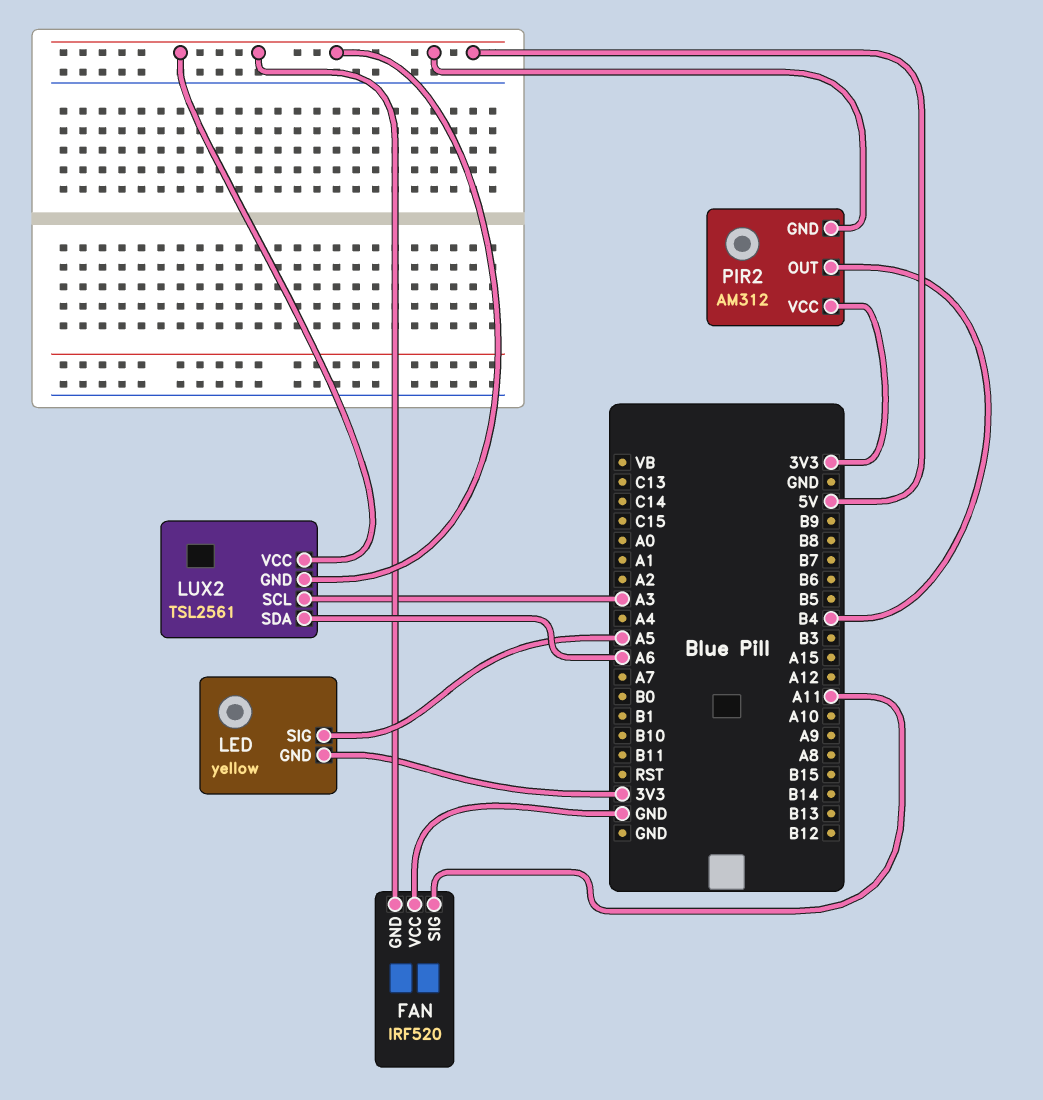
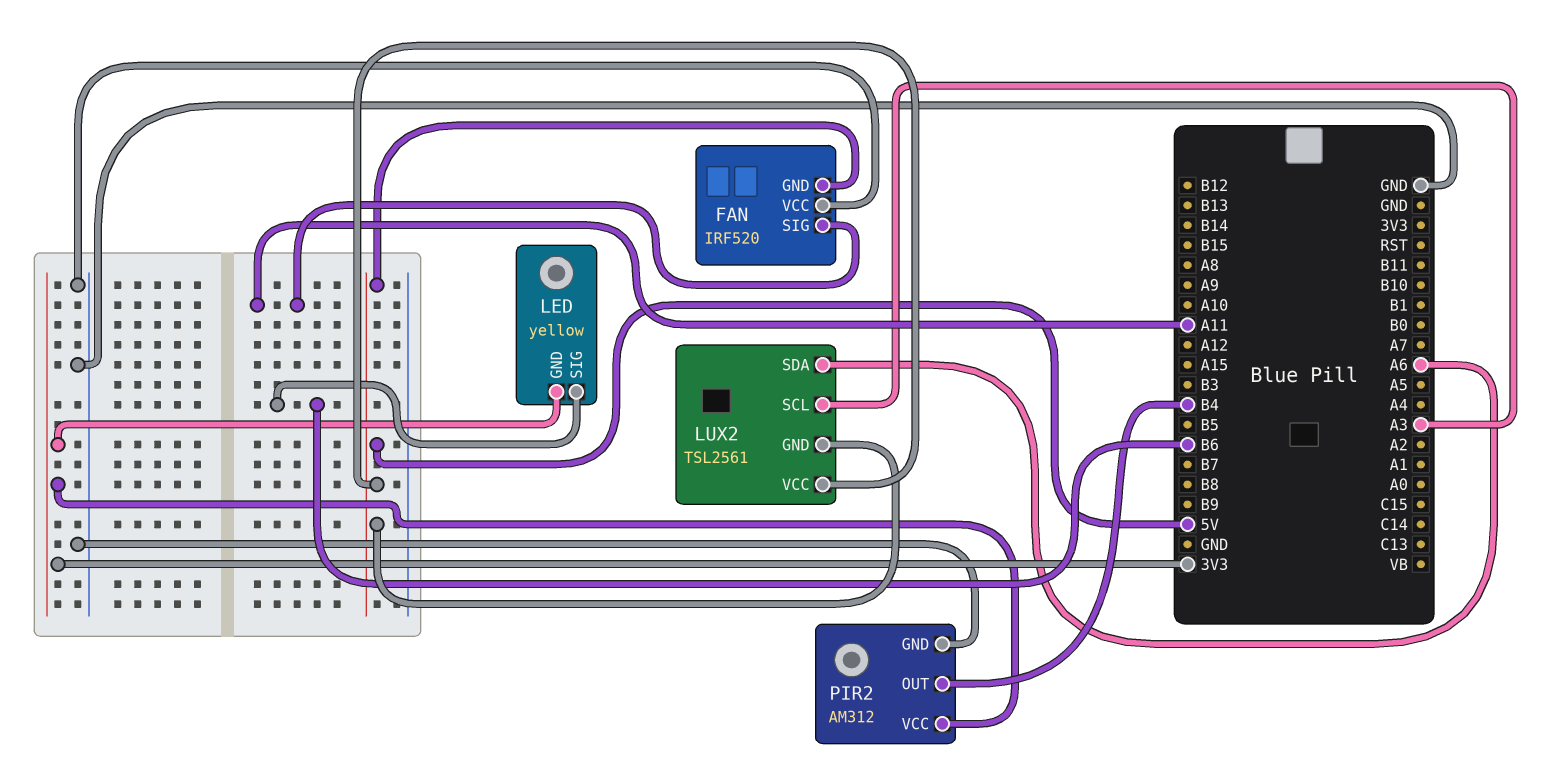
LED pin SIG: A5 -> B6
PIR2 pin GND: 5V -> GND

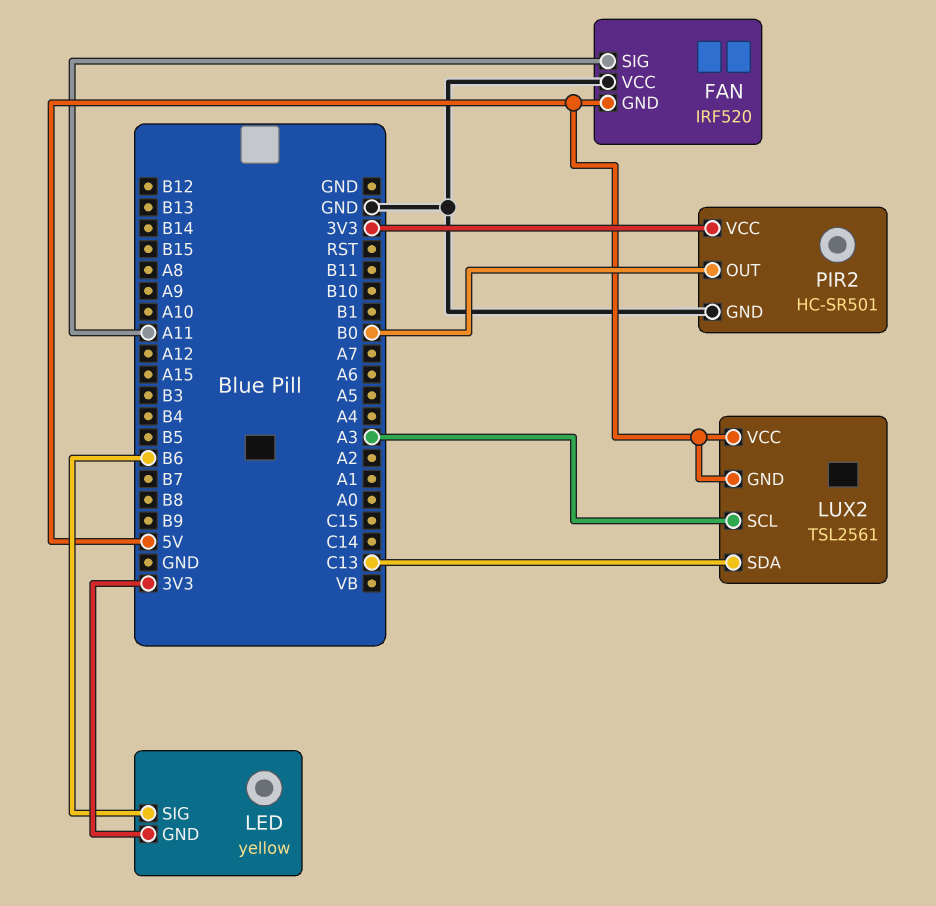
LUX2 pin SDA: A6 -> C13
PIR2: AM312 -> HC-SR501
PIR2 pin OUT: B4 -> B0

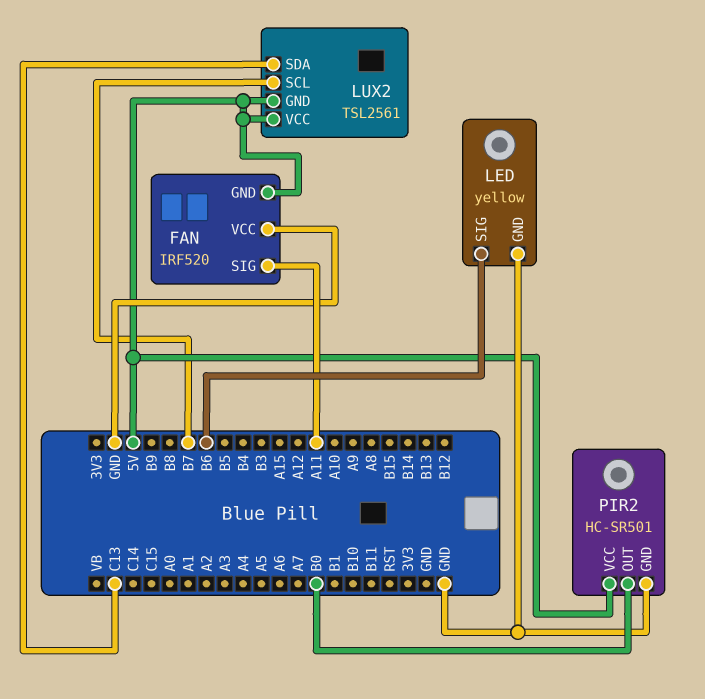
LED pin GND: 3V3 -> GND
LUX2 pin SCL: A3 -> B7
PIR2 pin VCC: 3V3 -> 5V

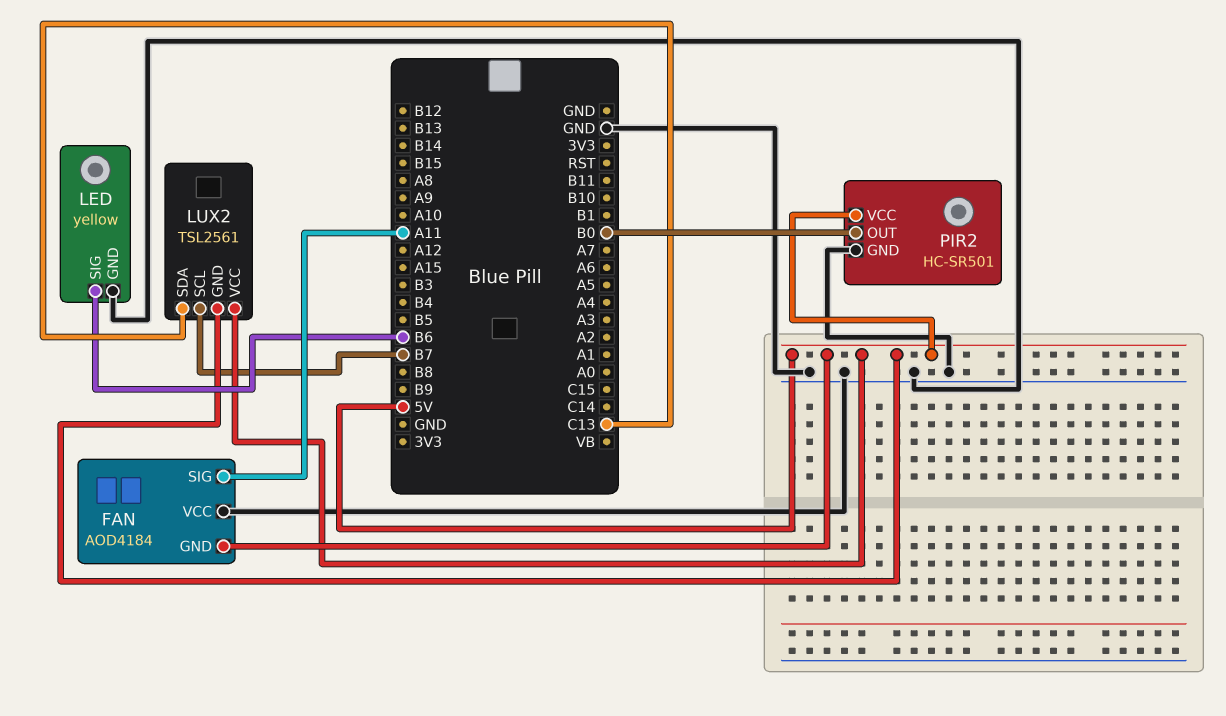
FAN: IRF520 -> AOD4184

